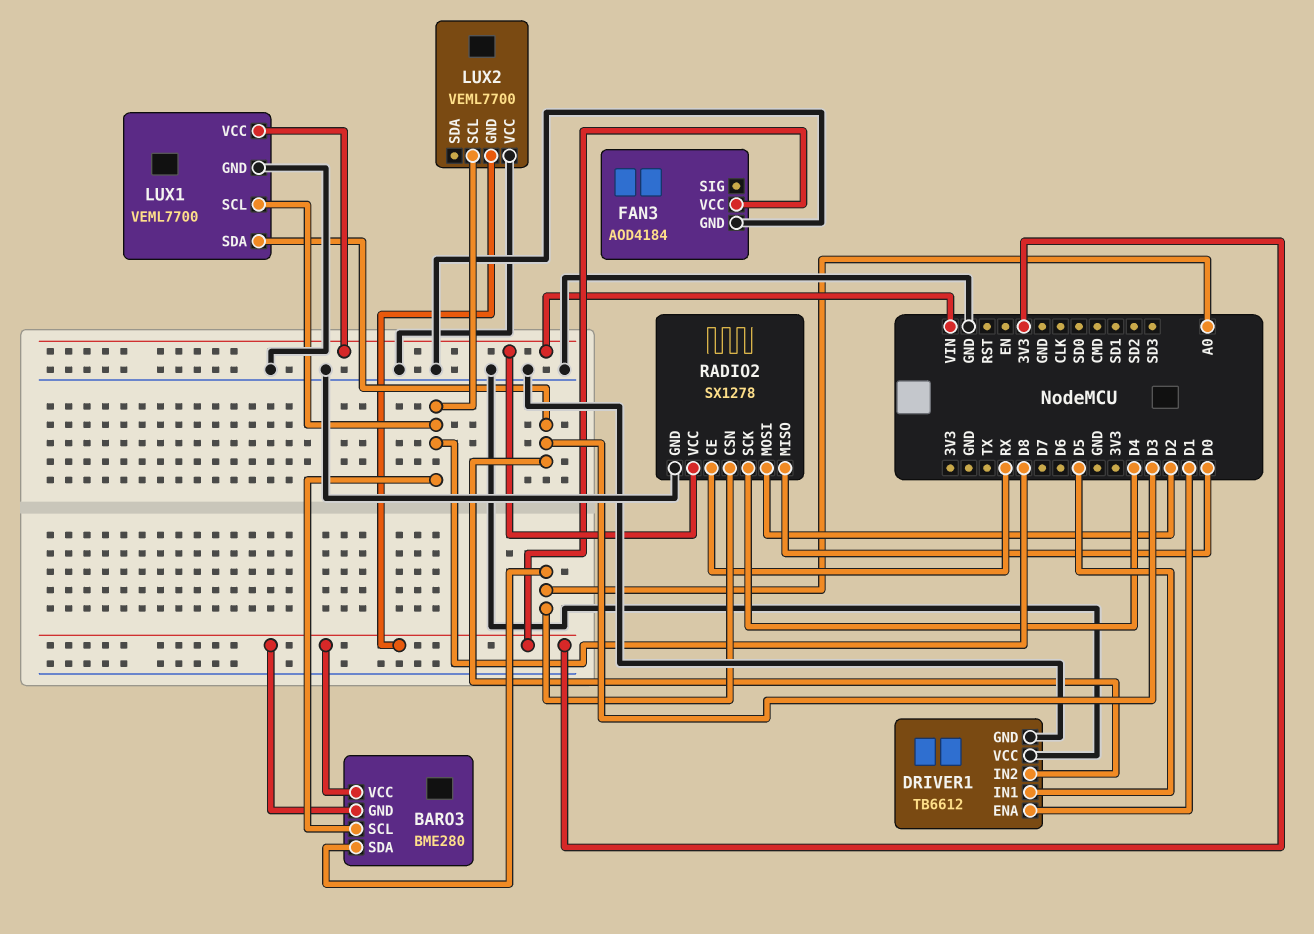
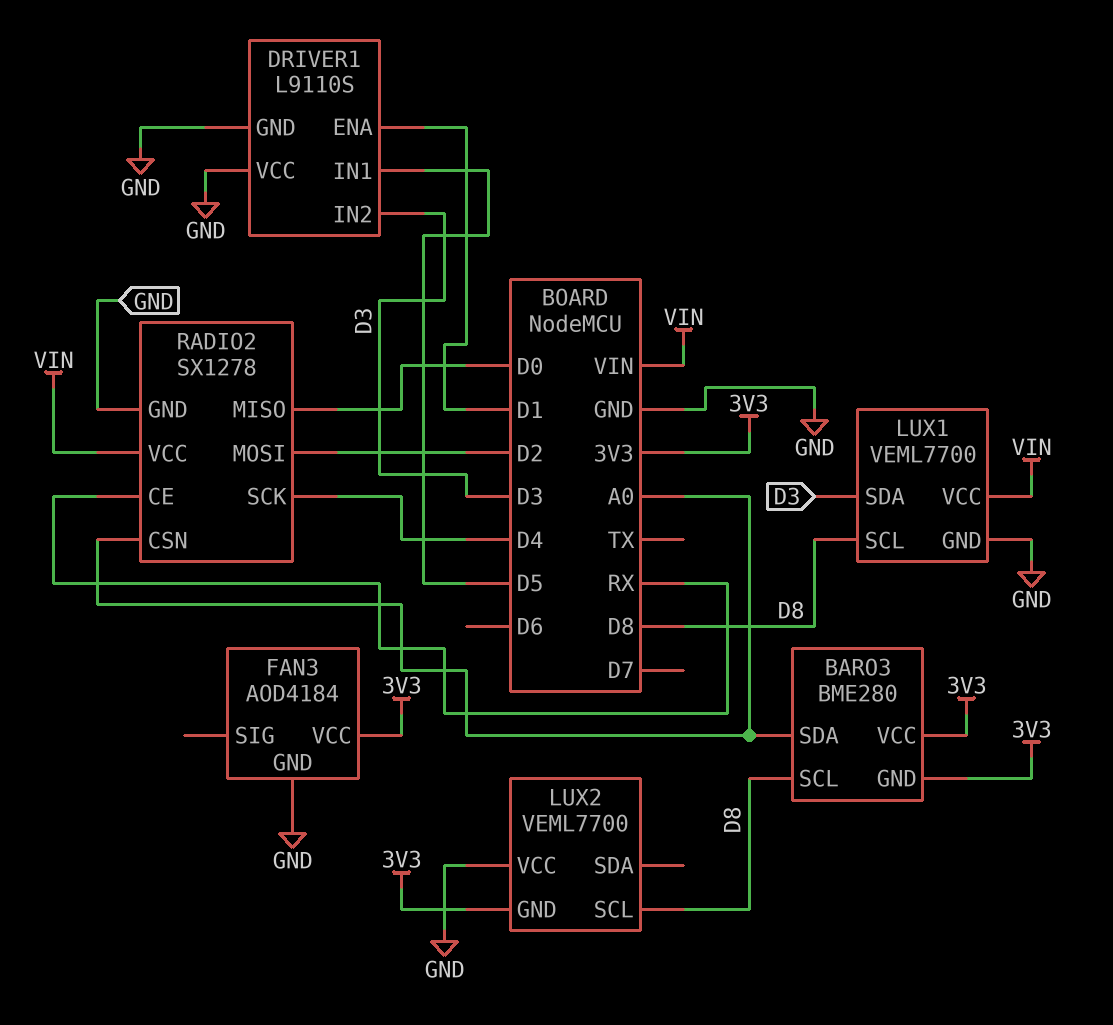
DRIVER1: TB6612 -> L9110S

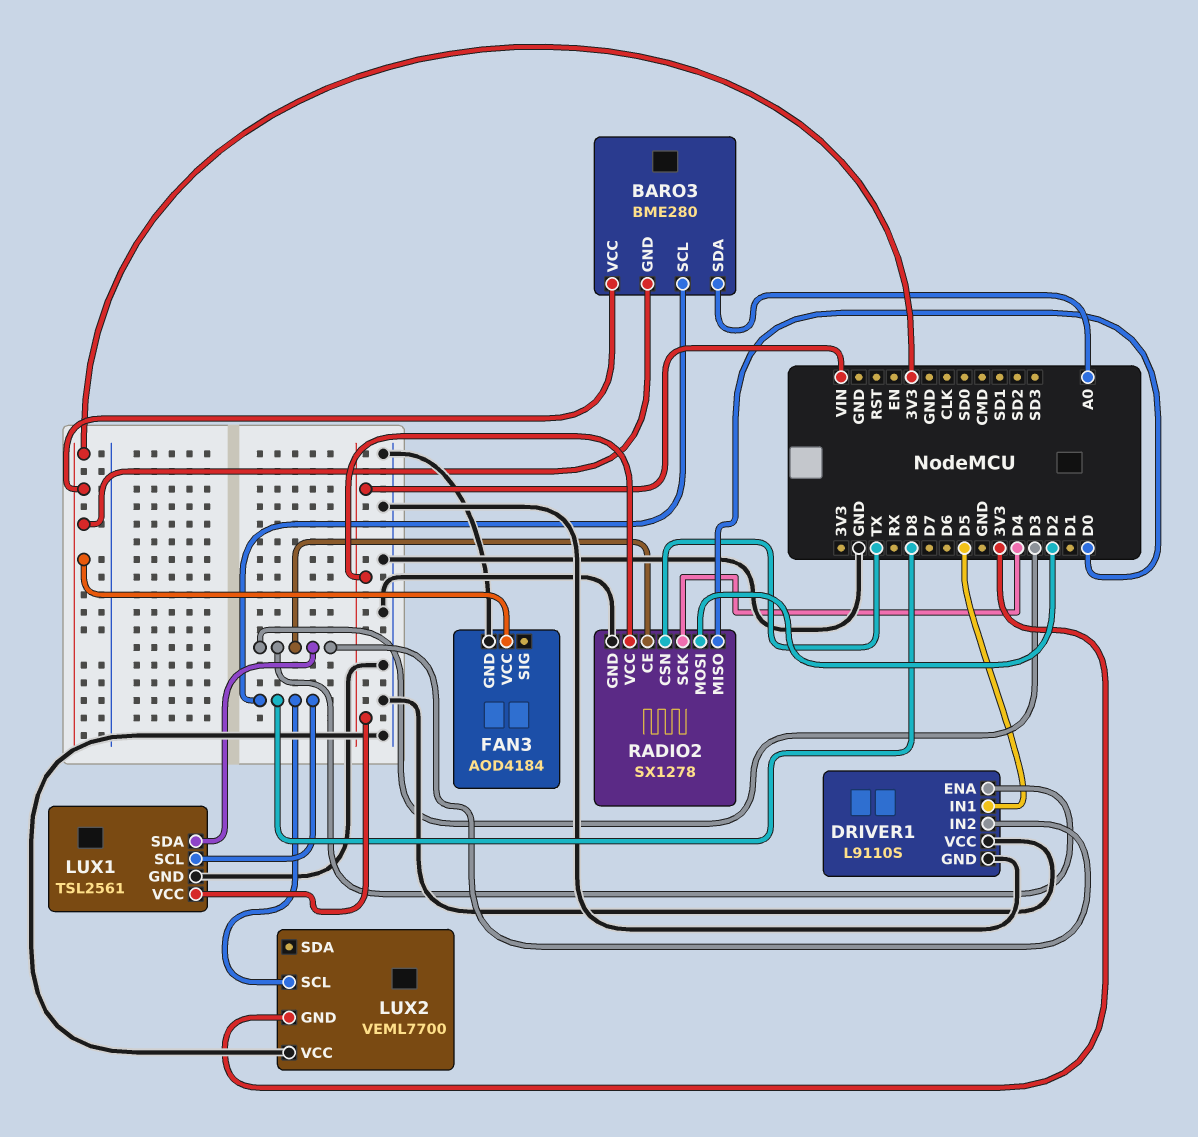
DRIVER1 pin ENA: D1 -> D3
LUX1: VEML7700 -> TSL2561
RADIO2 pin CE: RX -> D3
RADIO2 pin CSN: A0 -> TX

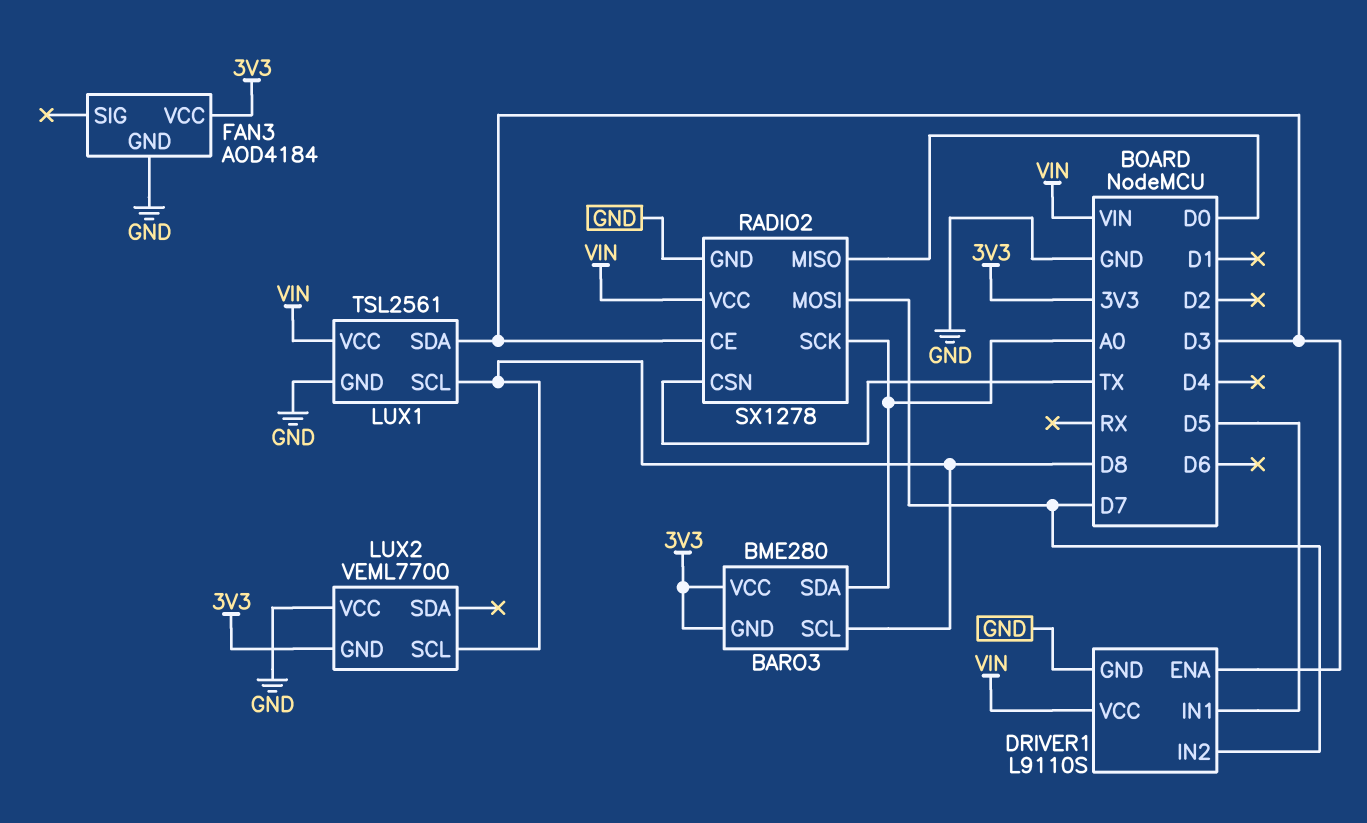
DRIVER1 pin IN2: D3 -> D7
DRIVER1 pin VCC: GND -> VIN
RADIO2 pin MOSI: D2 -> D7
RADIO2 pin SCK: D4 -> A0

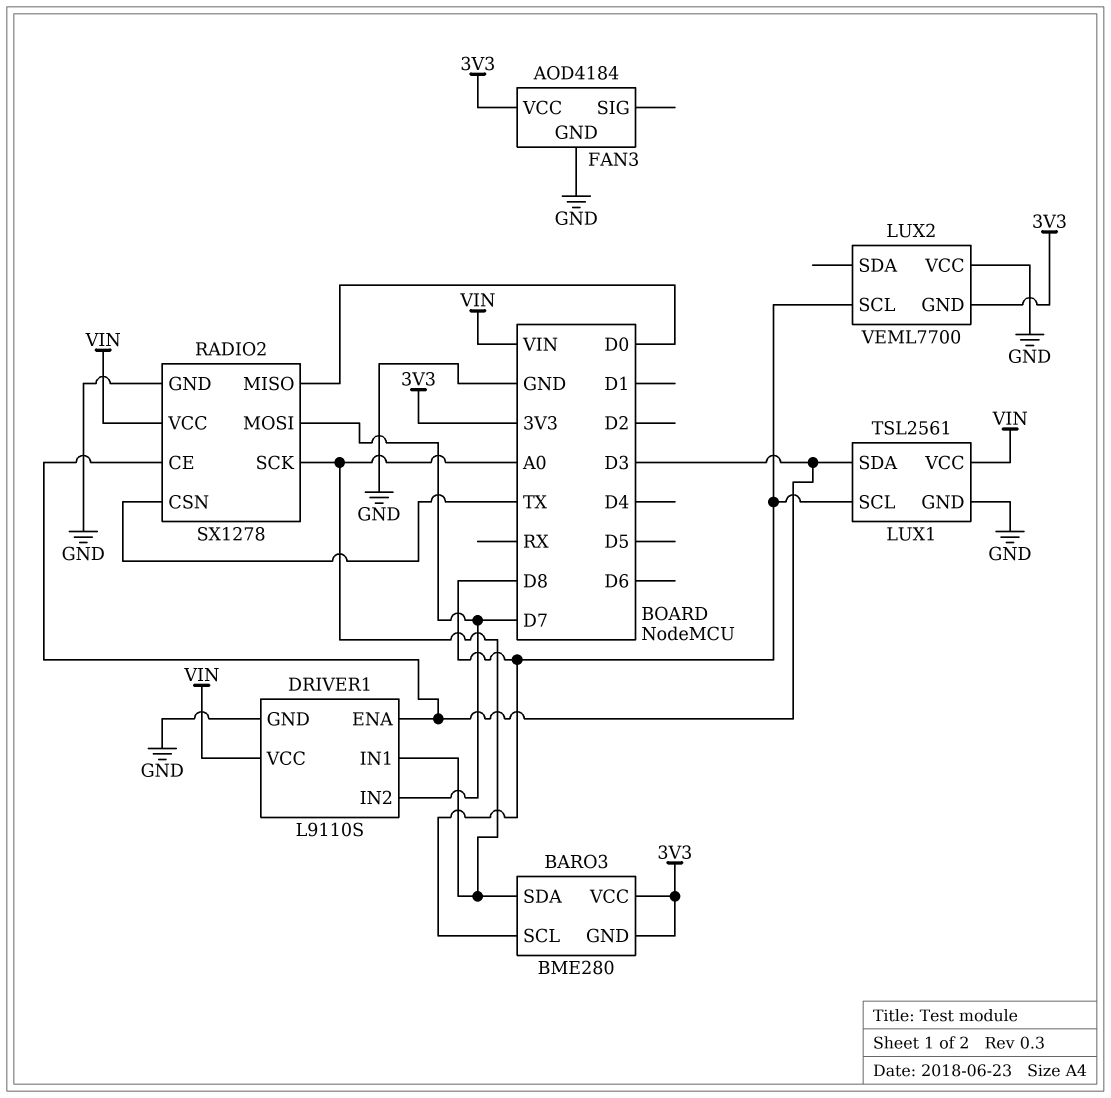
DRIVER1 pin IN1: D5 -> A0

